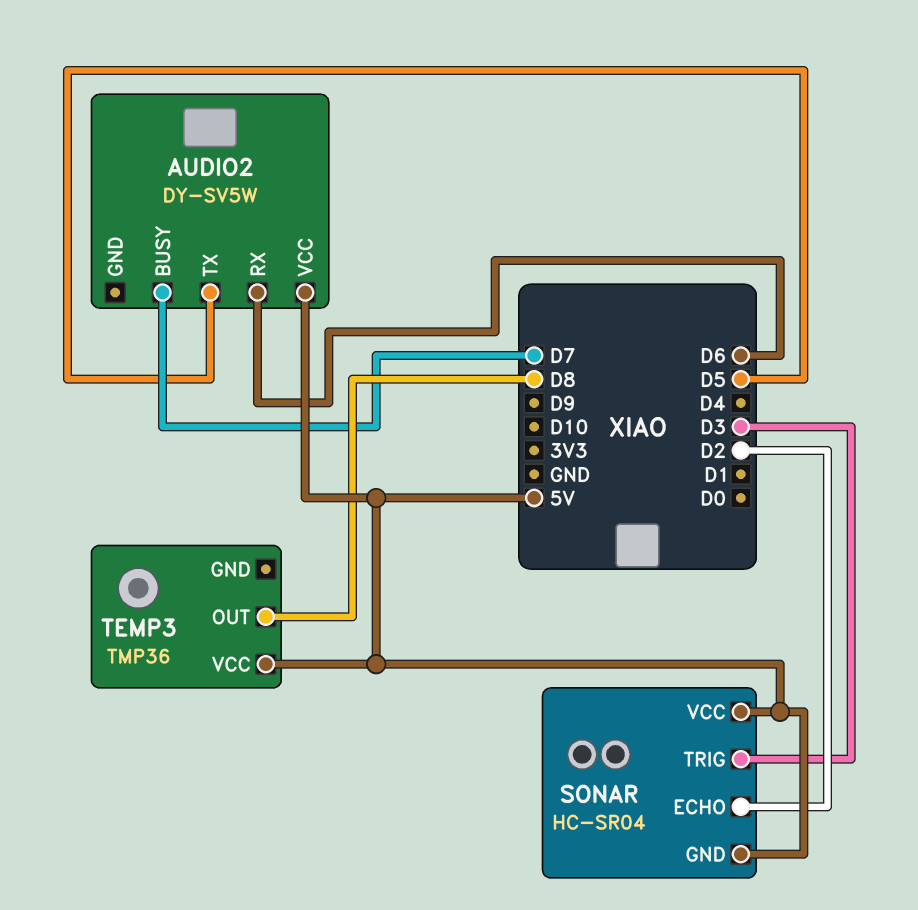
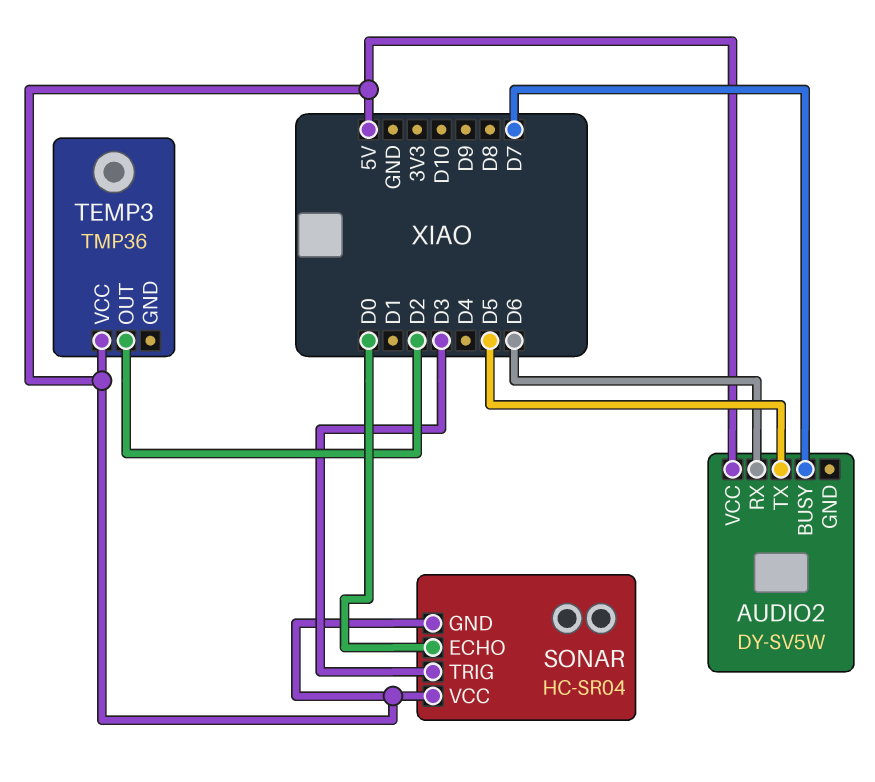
SONAR pin ECHO: D2 -> D0
TEMP3 pin OUT: D8 -> D2

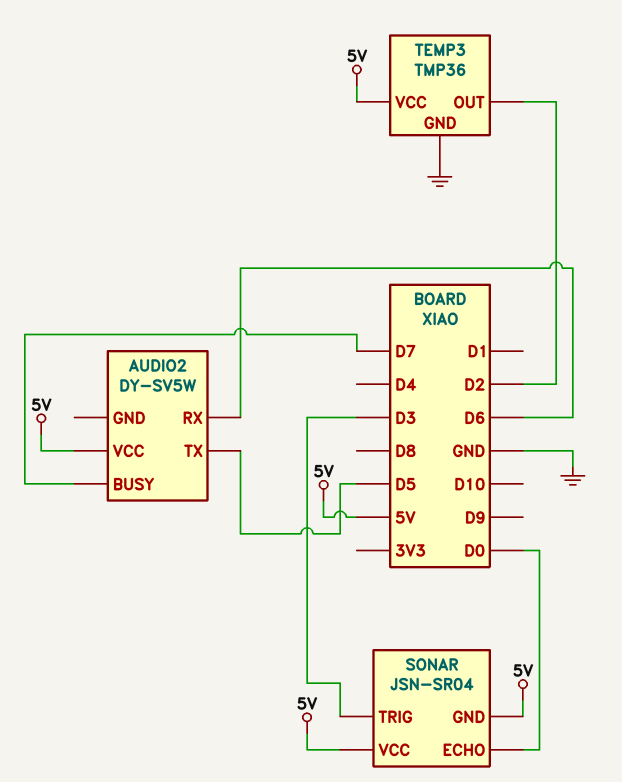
SONAR: HC-SR04 -> JSN-SR04
TEMP3 pin GND: none -> GND

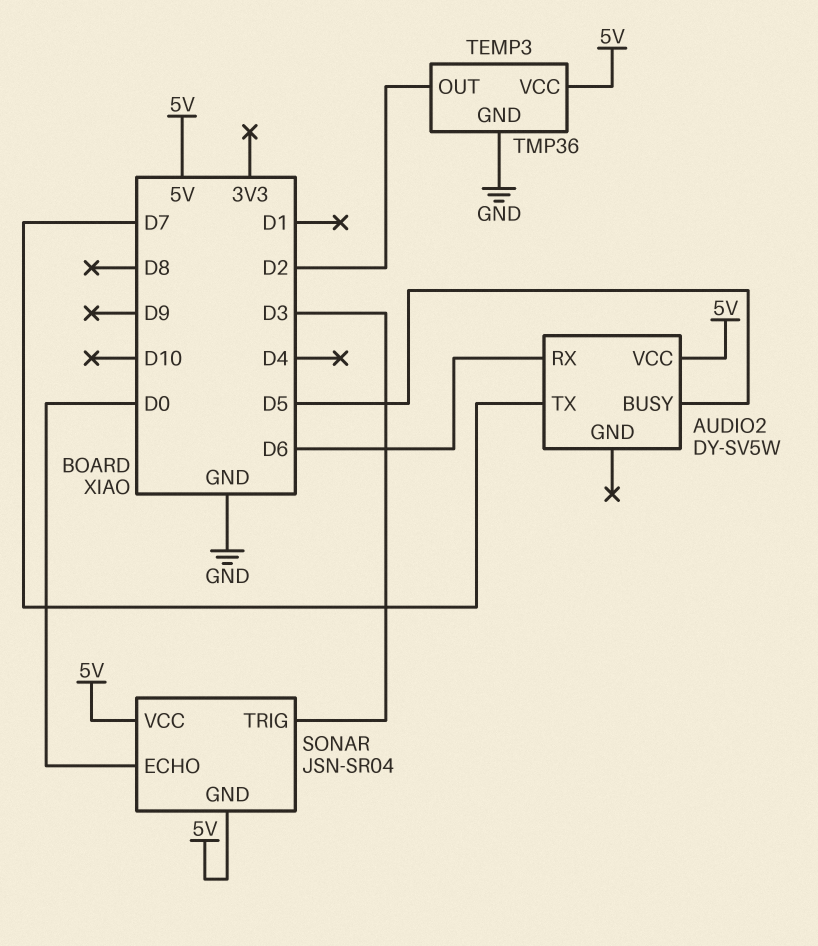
AUDIO2 pin BUSY: D7 -> D5
AUDIO2 pin TX: D5 -> D7

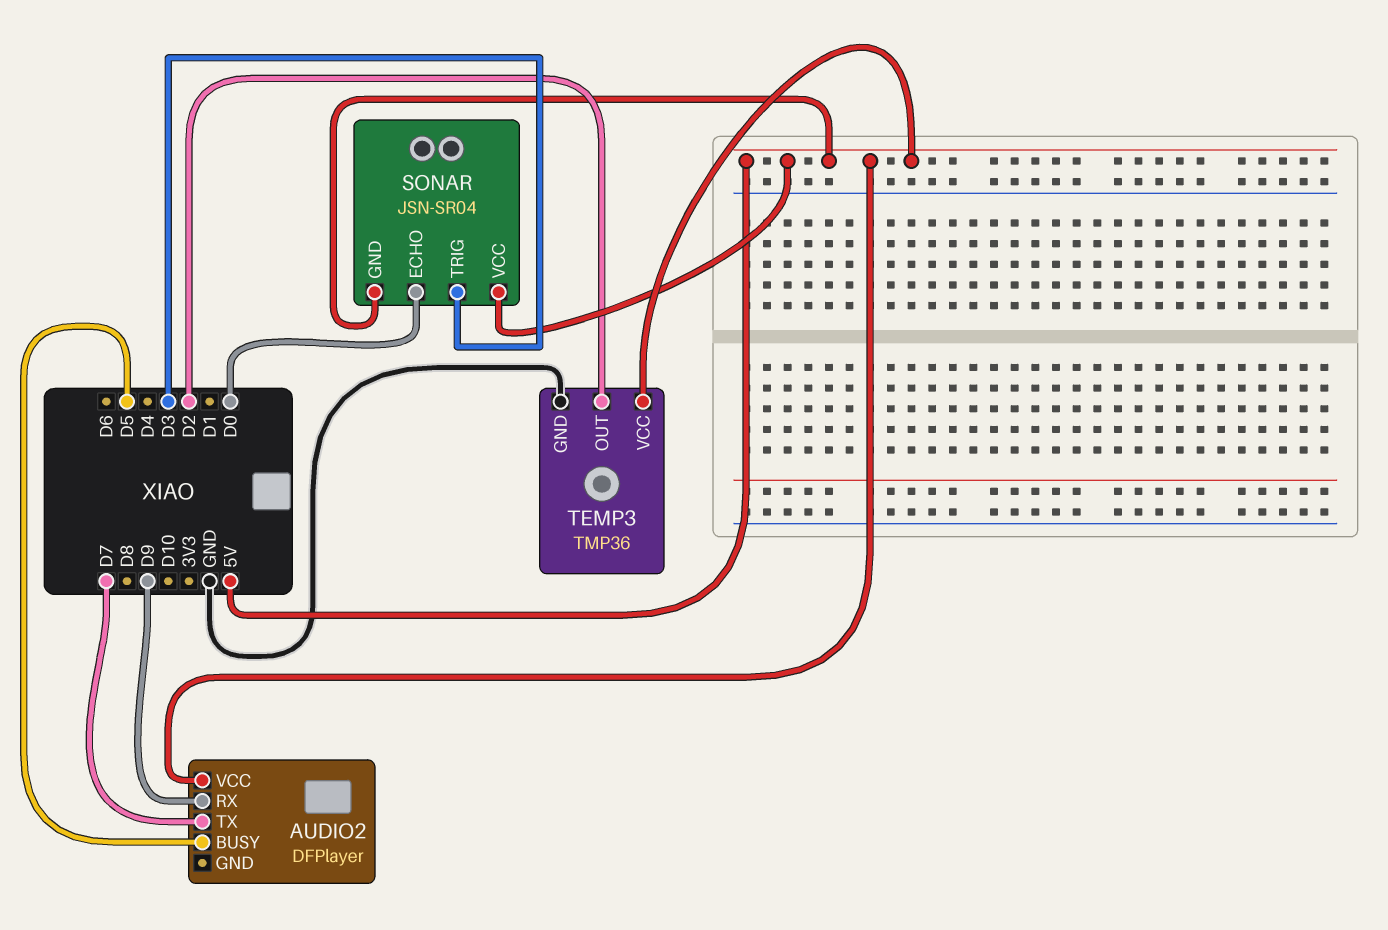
AUDIO2: DY-SV5W -> DFPlayer
AUDIO2 pin RX: D6 -> D9

